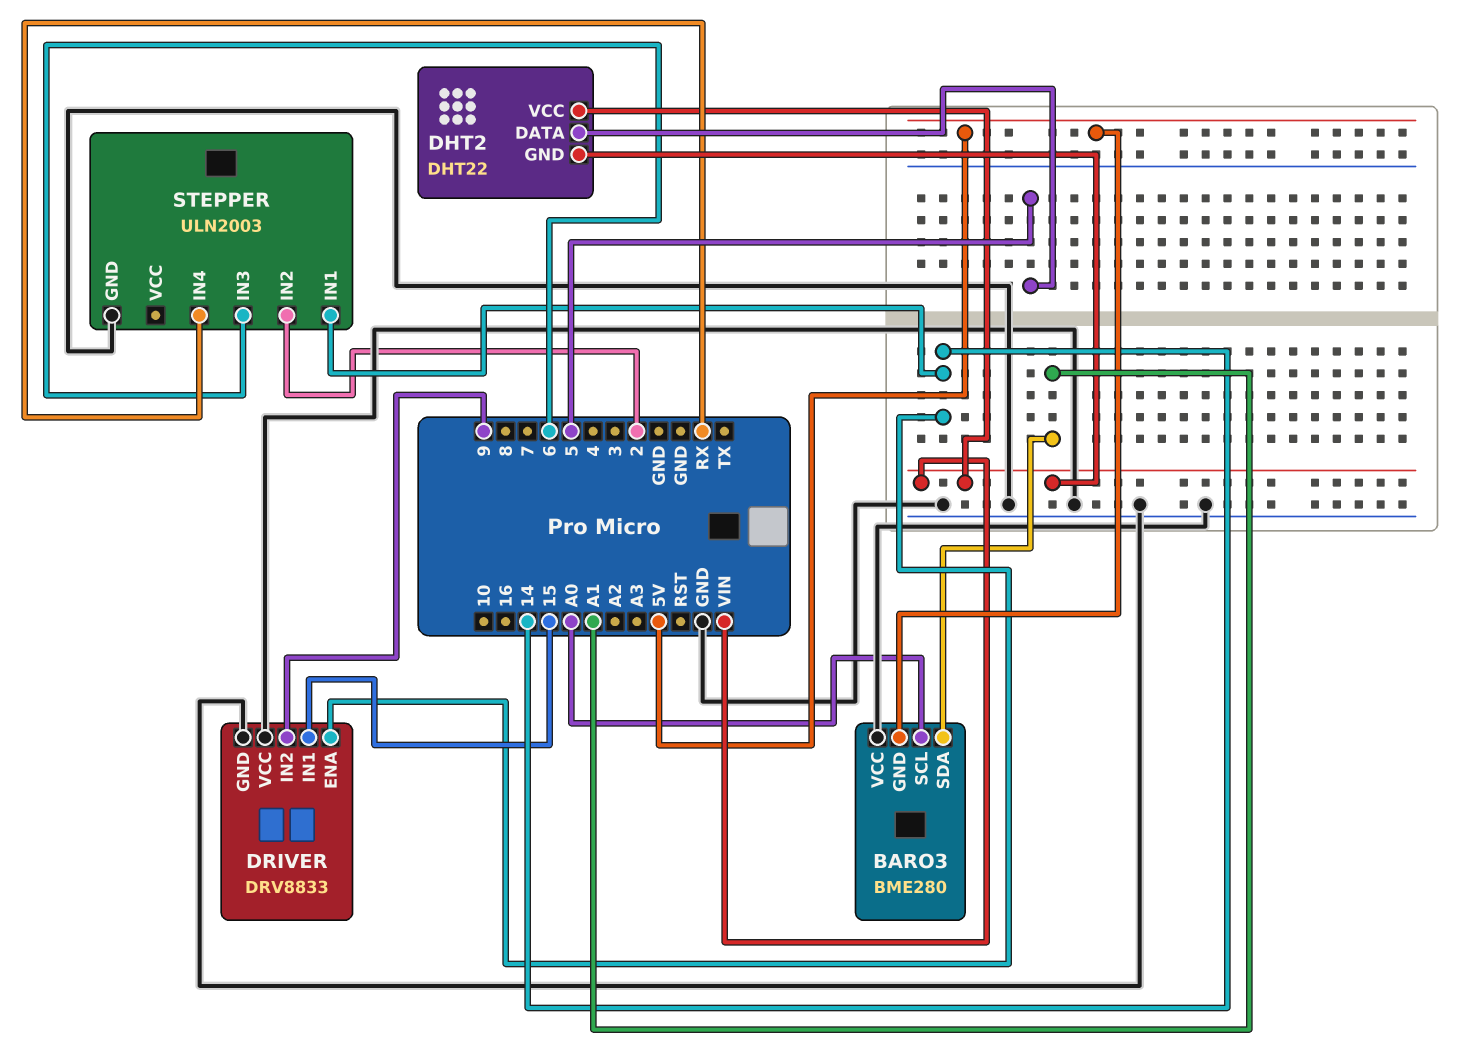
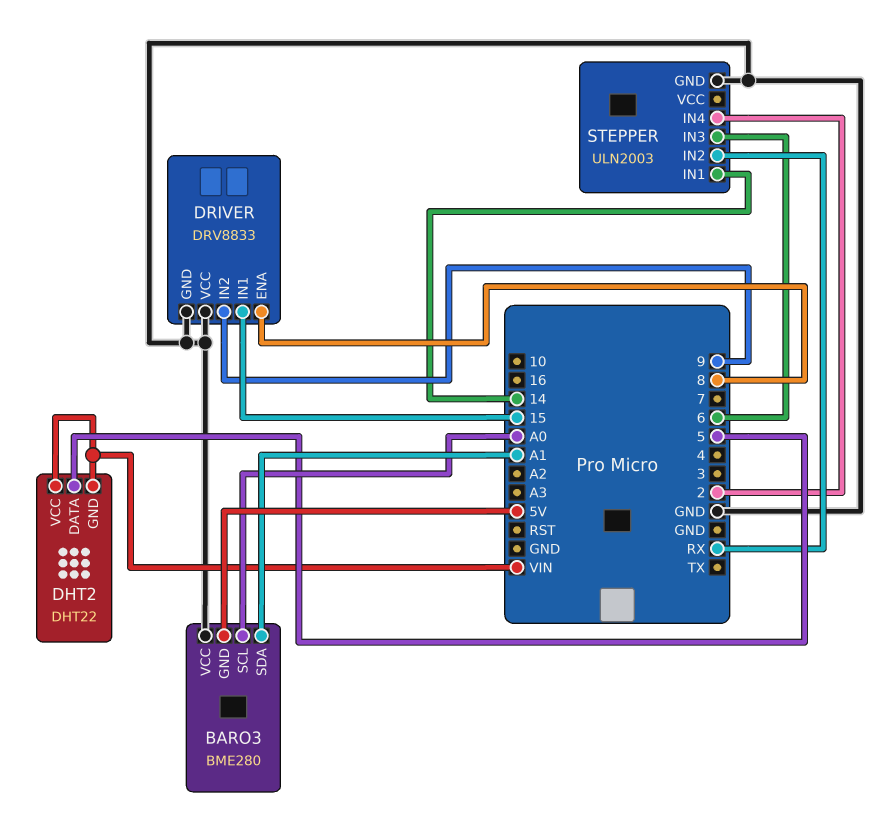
DRIVER pin ENA: 14 -> 8
STEPPER pin IN2: 2 -> RX
STEPPER pin IN4: RX -> 2

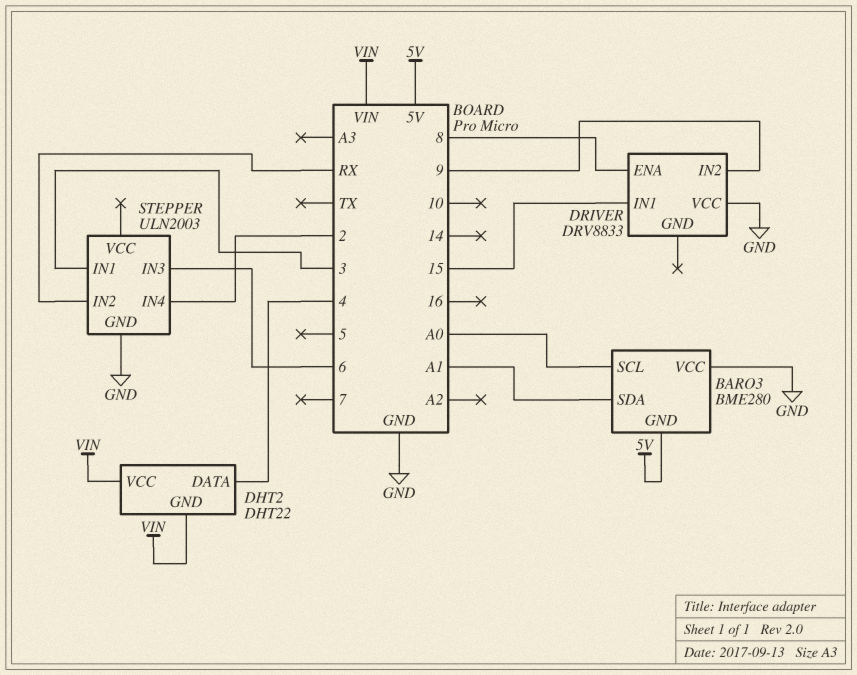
DHT2 pin DATA: 5 -> 4
DRIVER pin GND: GND -> none
STEPPER pin IN1: 14 -> 3

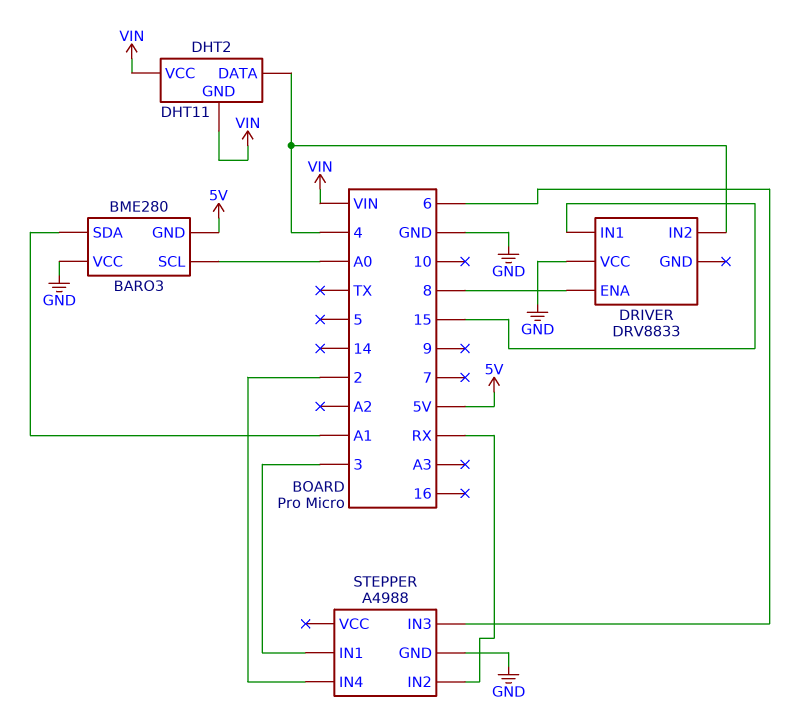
DHT2: DHT22 -> DHT11
DRIVER pin IN2: 9 -> 4
STEPPER: ULN2003 -> A4988

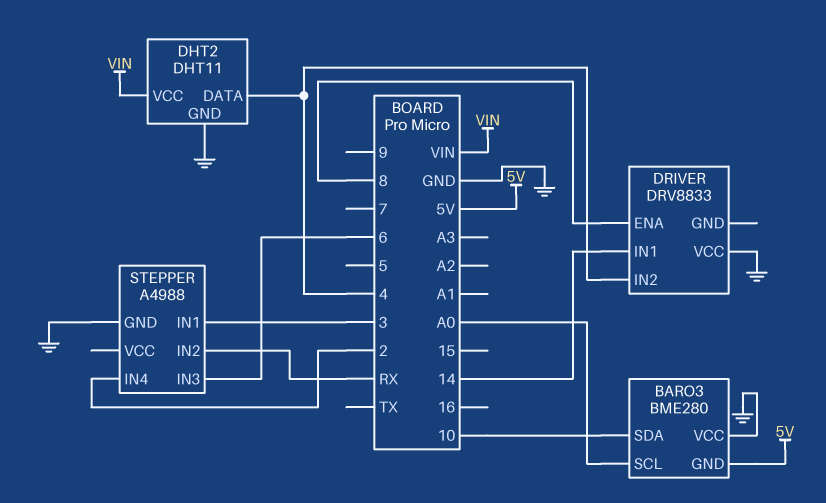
BARO3 pin SDA: A1 -> 10
DHT2 pin GND: VIN -> GND
DRIVER pin IN1: 15 -> 14

